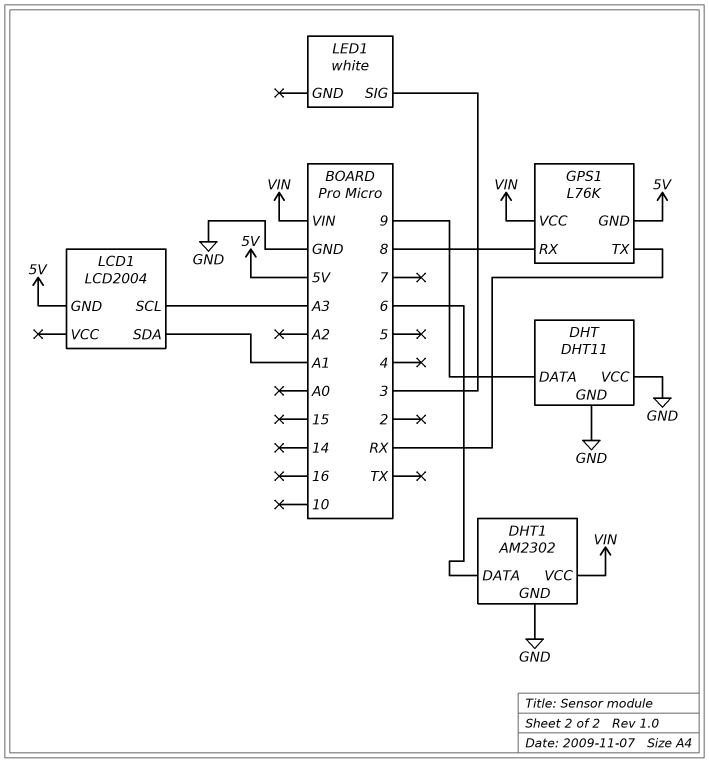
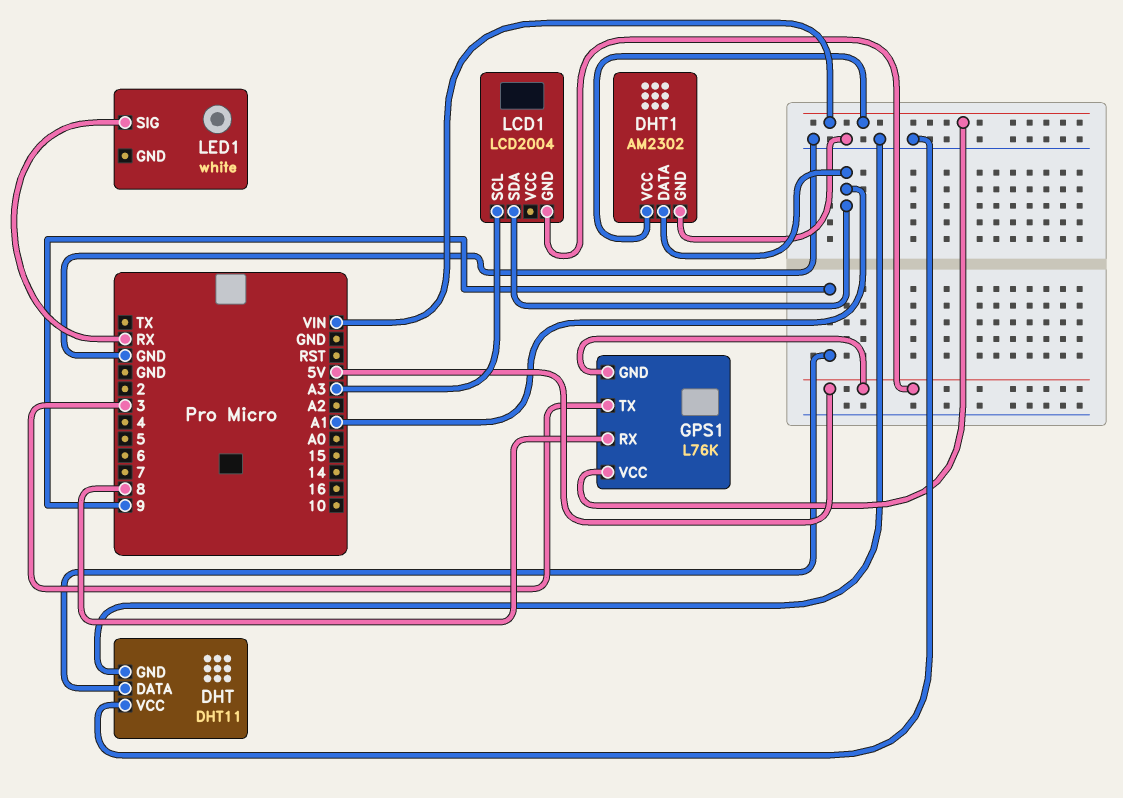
DHT1 pin DATA: 6 -> A1
GPS1 pin TX: RX -> 3
LED1 pin SIG: 3 -> RX

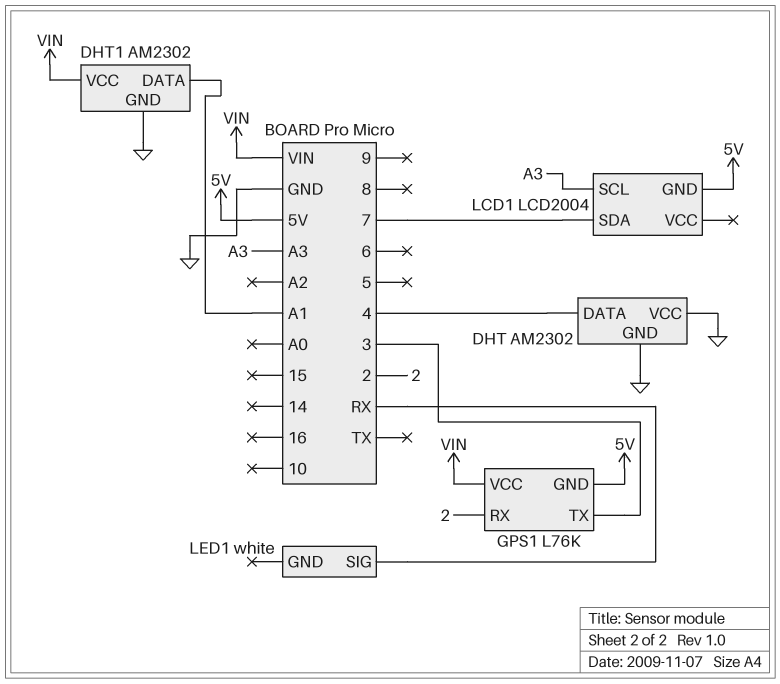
DHT: DHT11 -> AM2302
DHT pin DATA: 9 -> 4
GPS1 pin RX: 8 -> 2
LCD1 pin SDA: A1 -> 7

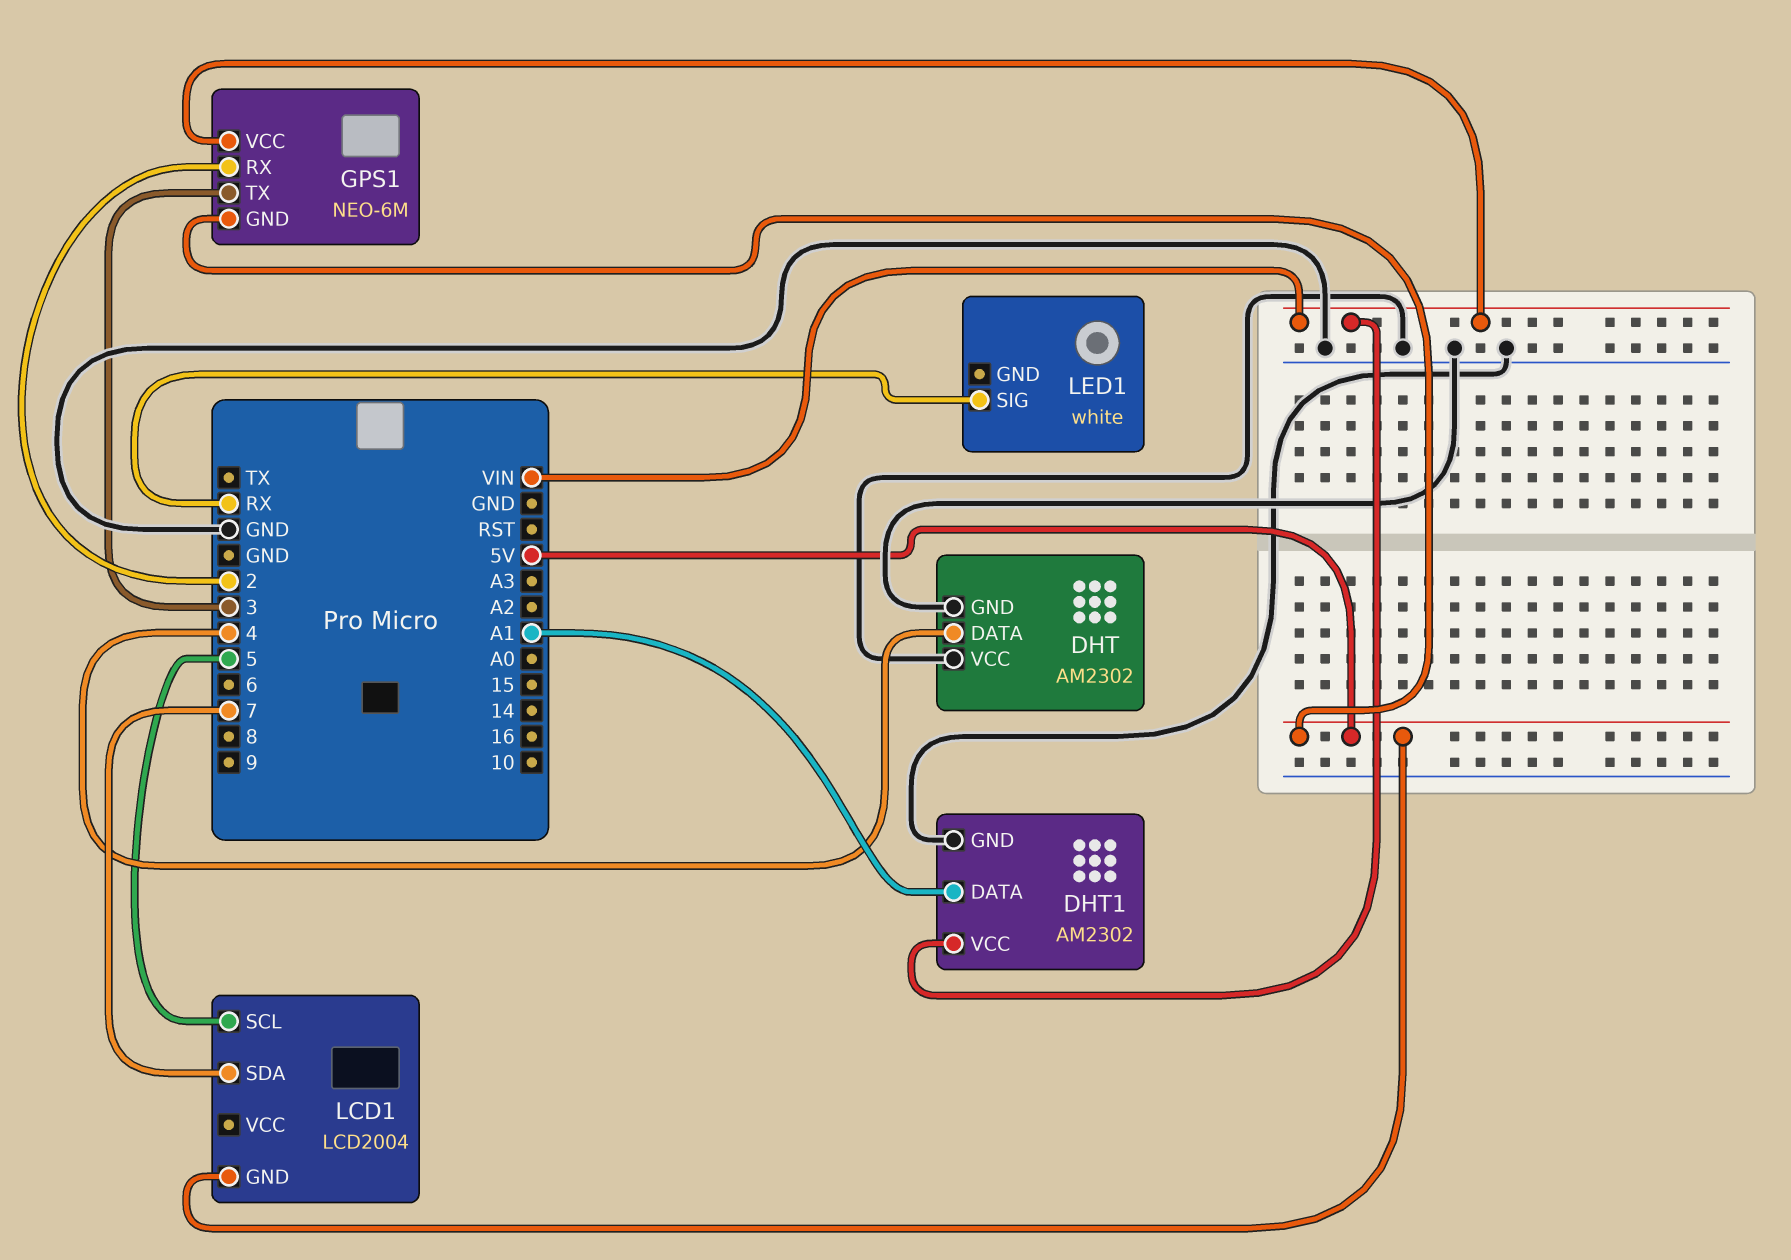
GPS1: L76K -> NEO-6M
LCD1 pin SCL: A3 -> 5

